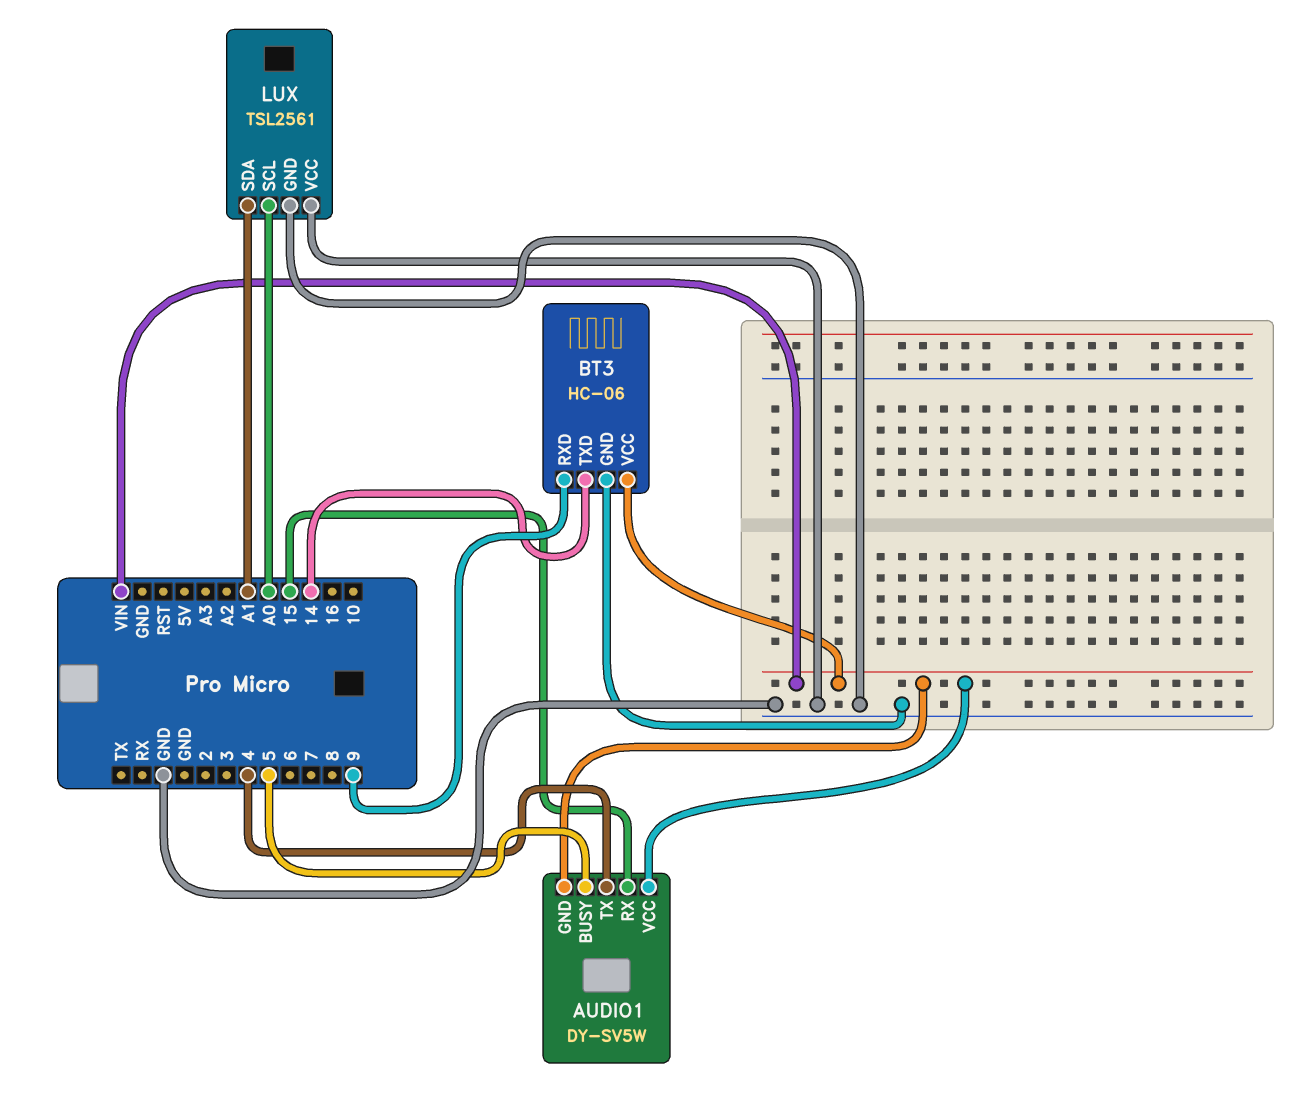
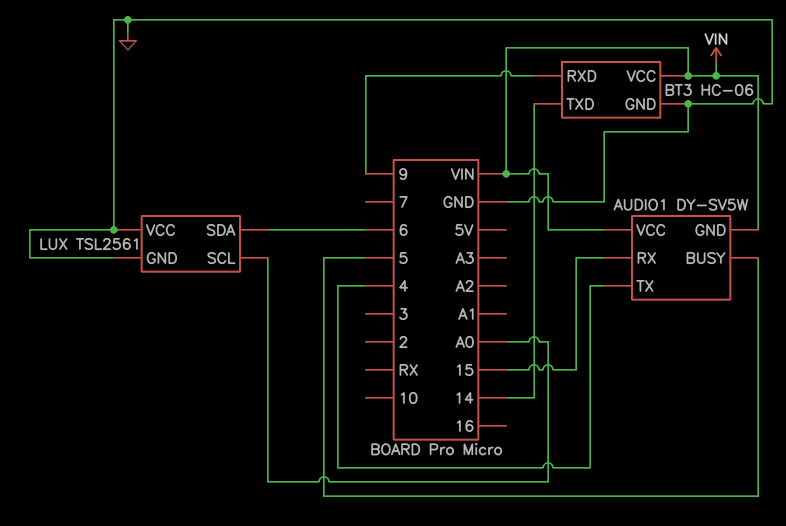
LUX pin SDA: A1 -> 6

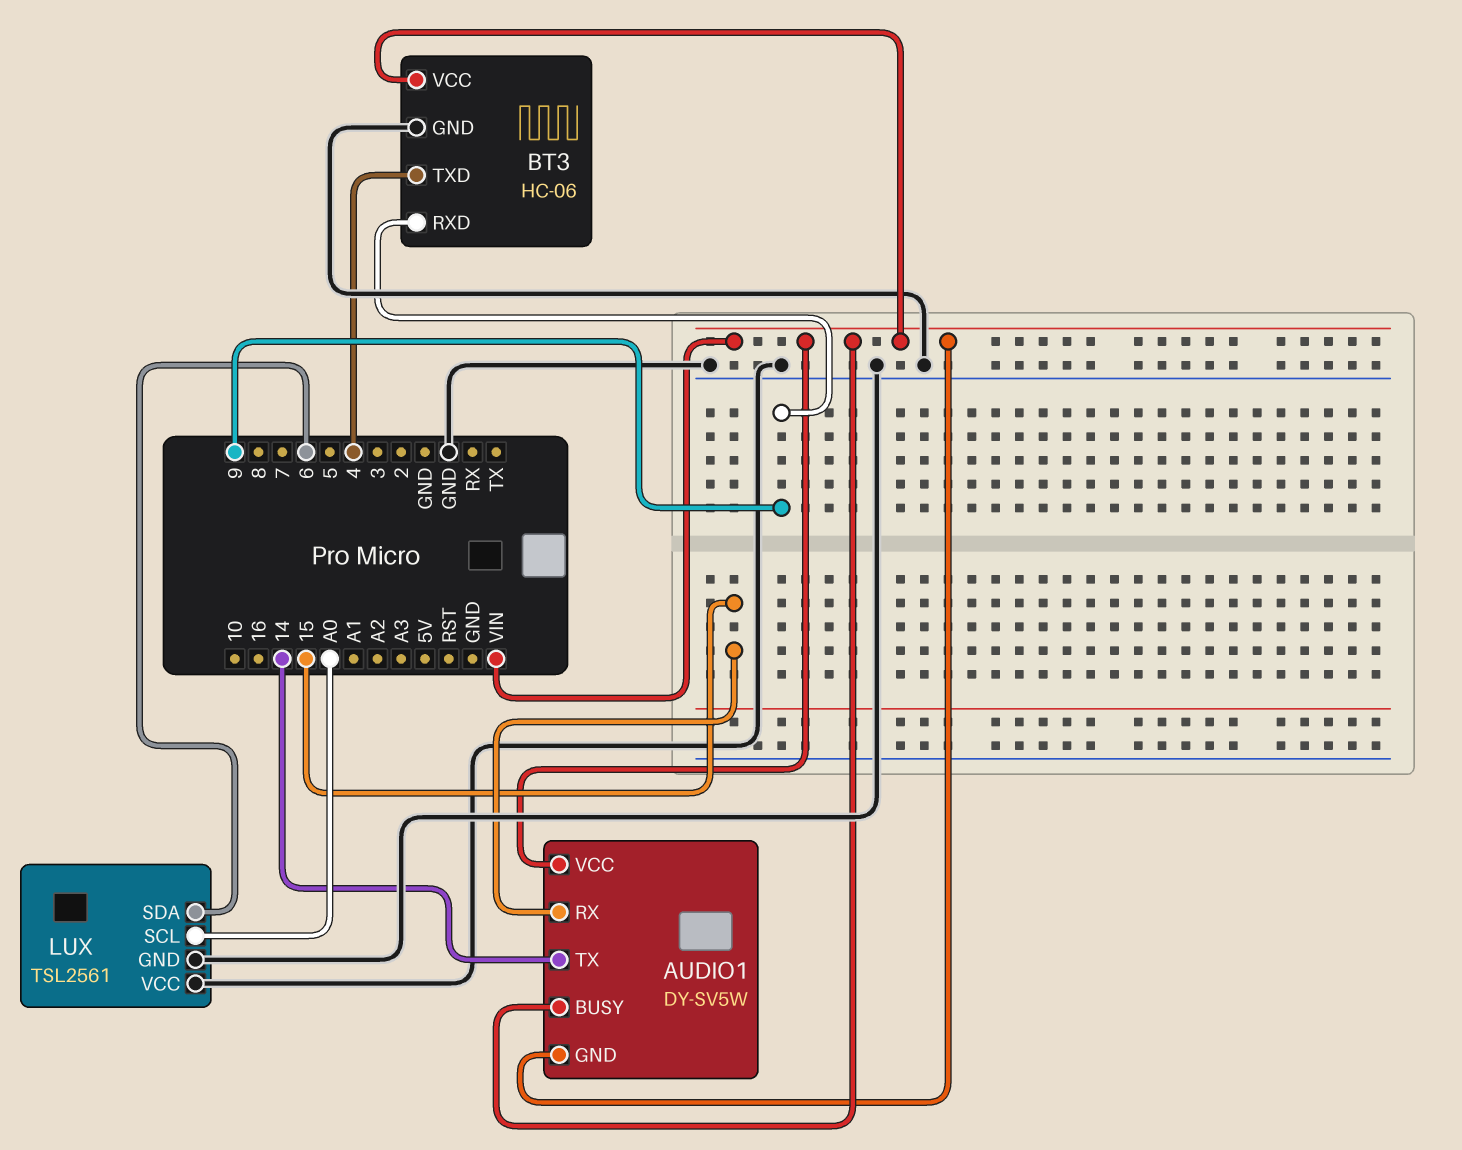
AUDIO1 pin BUSY: 5 -> VIN
AUDIO1 pin TX: 4 -> 14
BT3 pin TXD: 14 -> 4

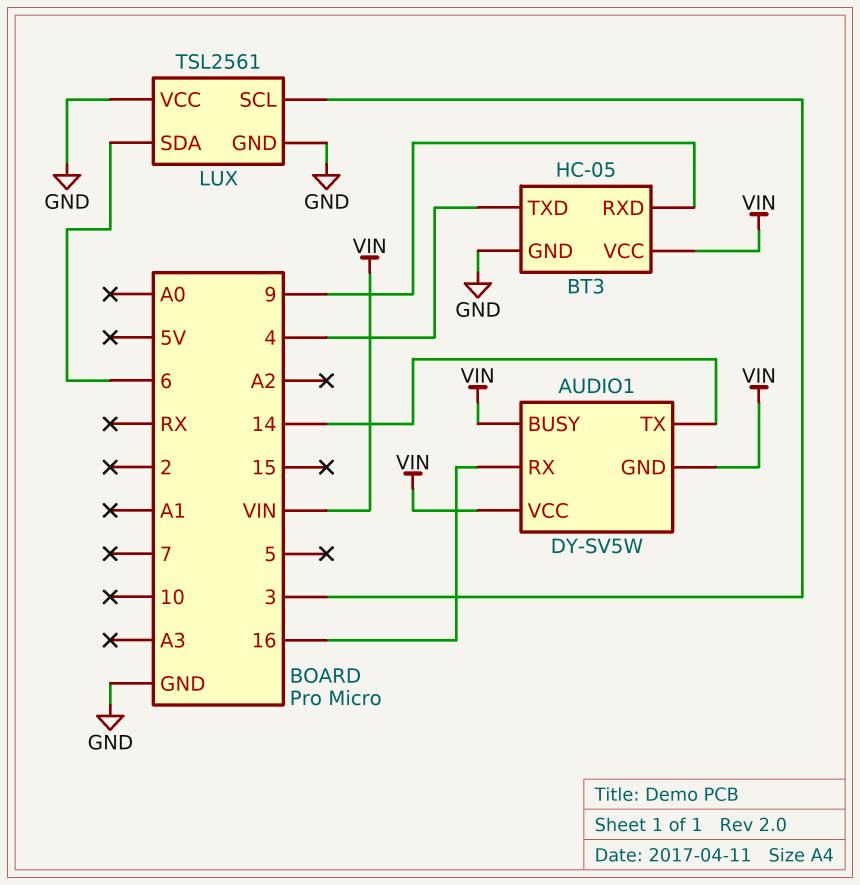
AUDIO1 pin RX: 15 -> 16
BT3: HC-06 -> HC-05
LUX pin SCL: A0 -> 3

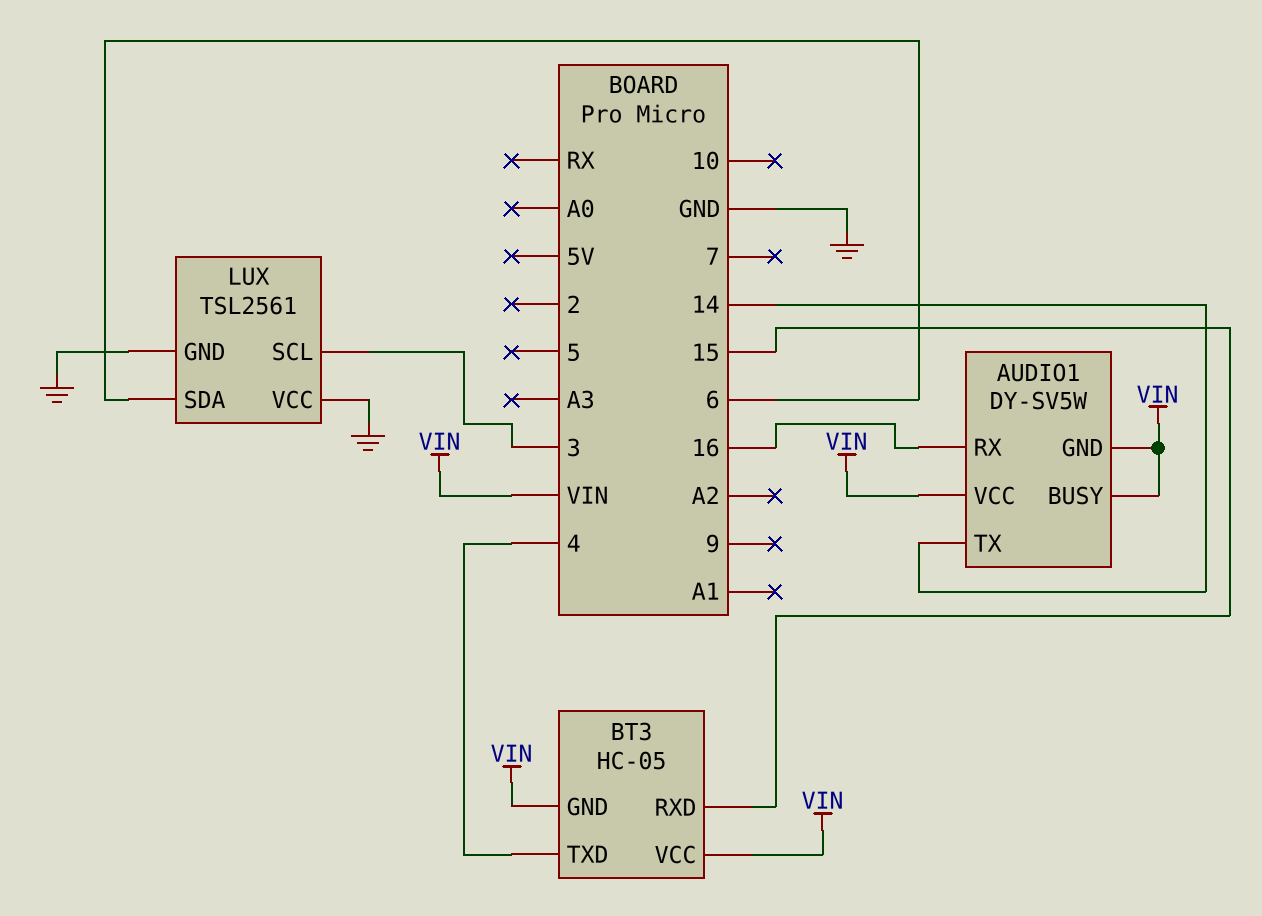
BT3 pin GND: GND -> VIN
BT3 pin RXD: 9 -> 15

